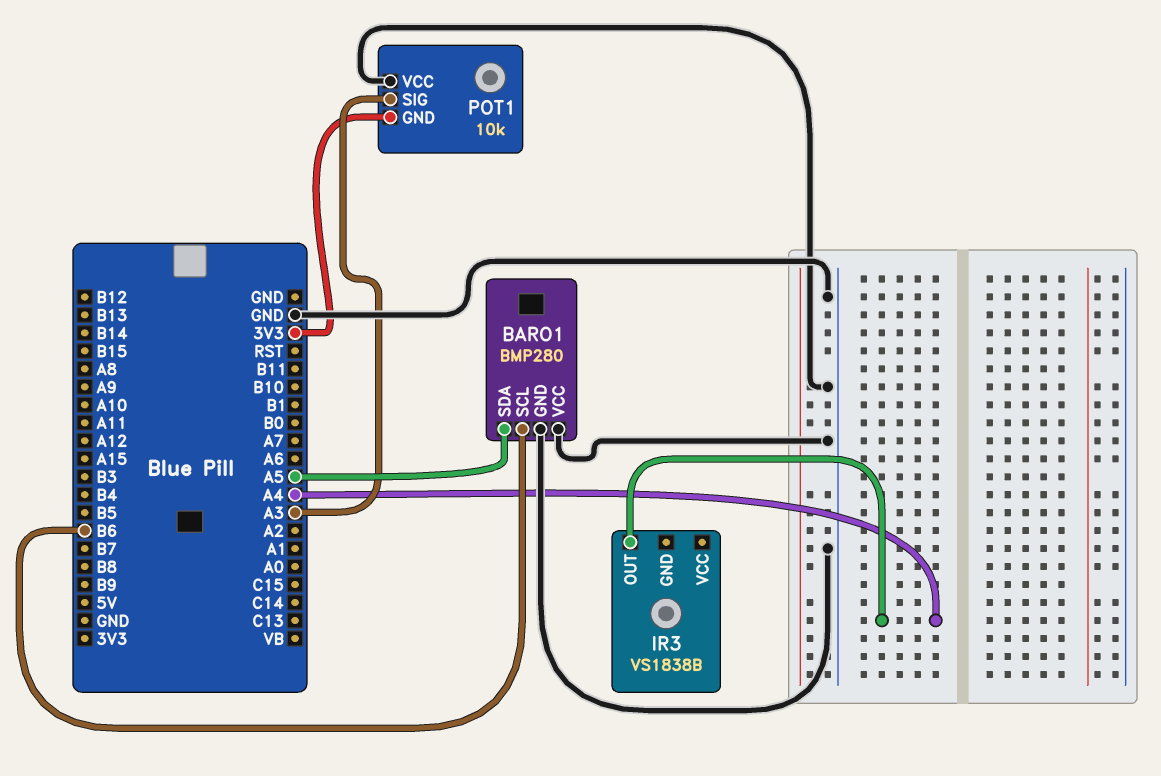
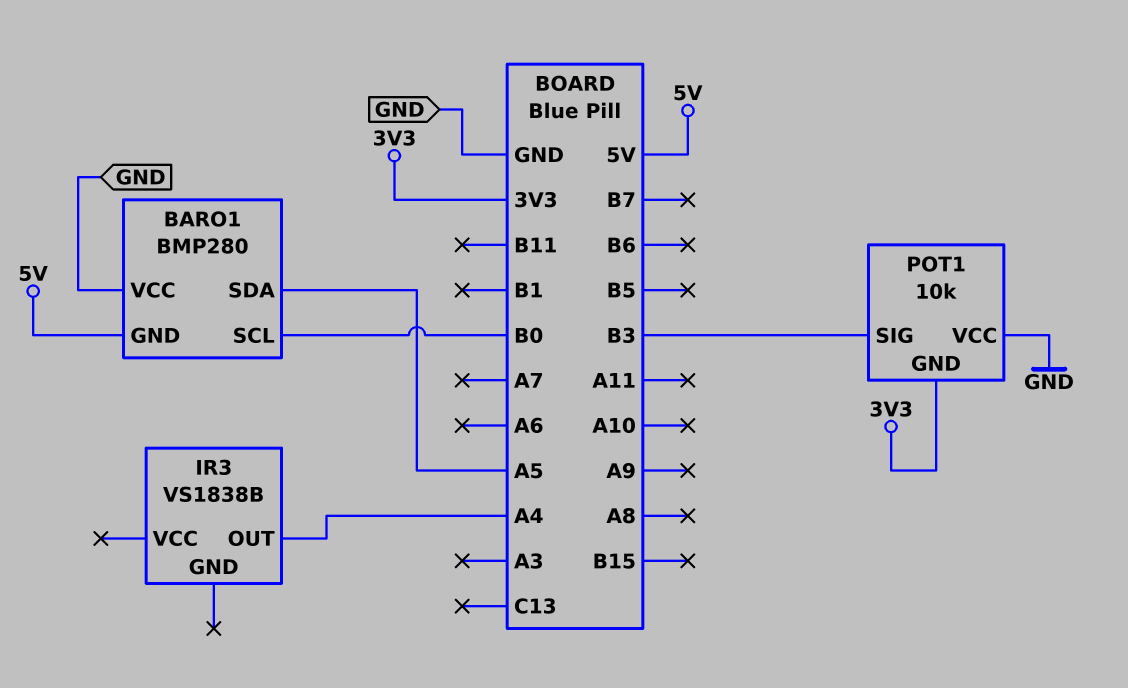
BARO1 pin GND: GND -> 5V
BARO1 pin SCL: B6 -> B0
POT1 pin SIG: A3 -> B3

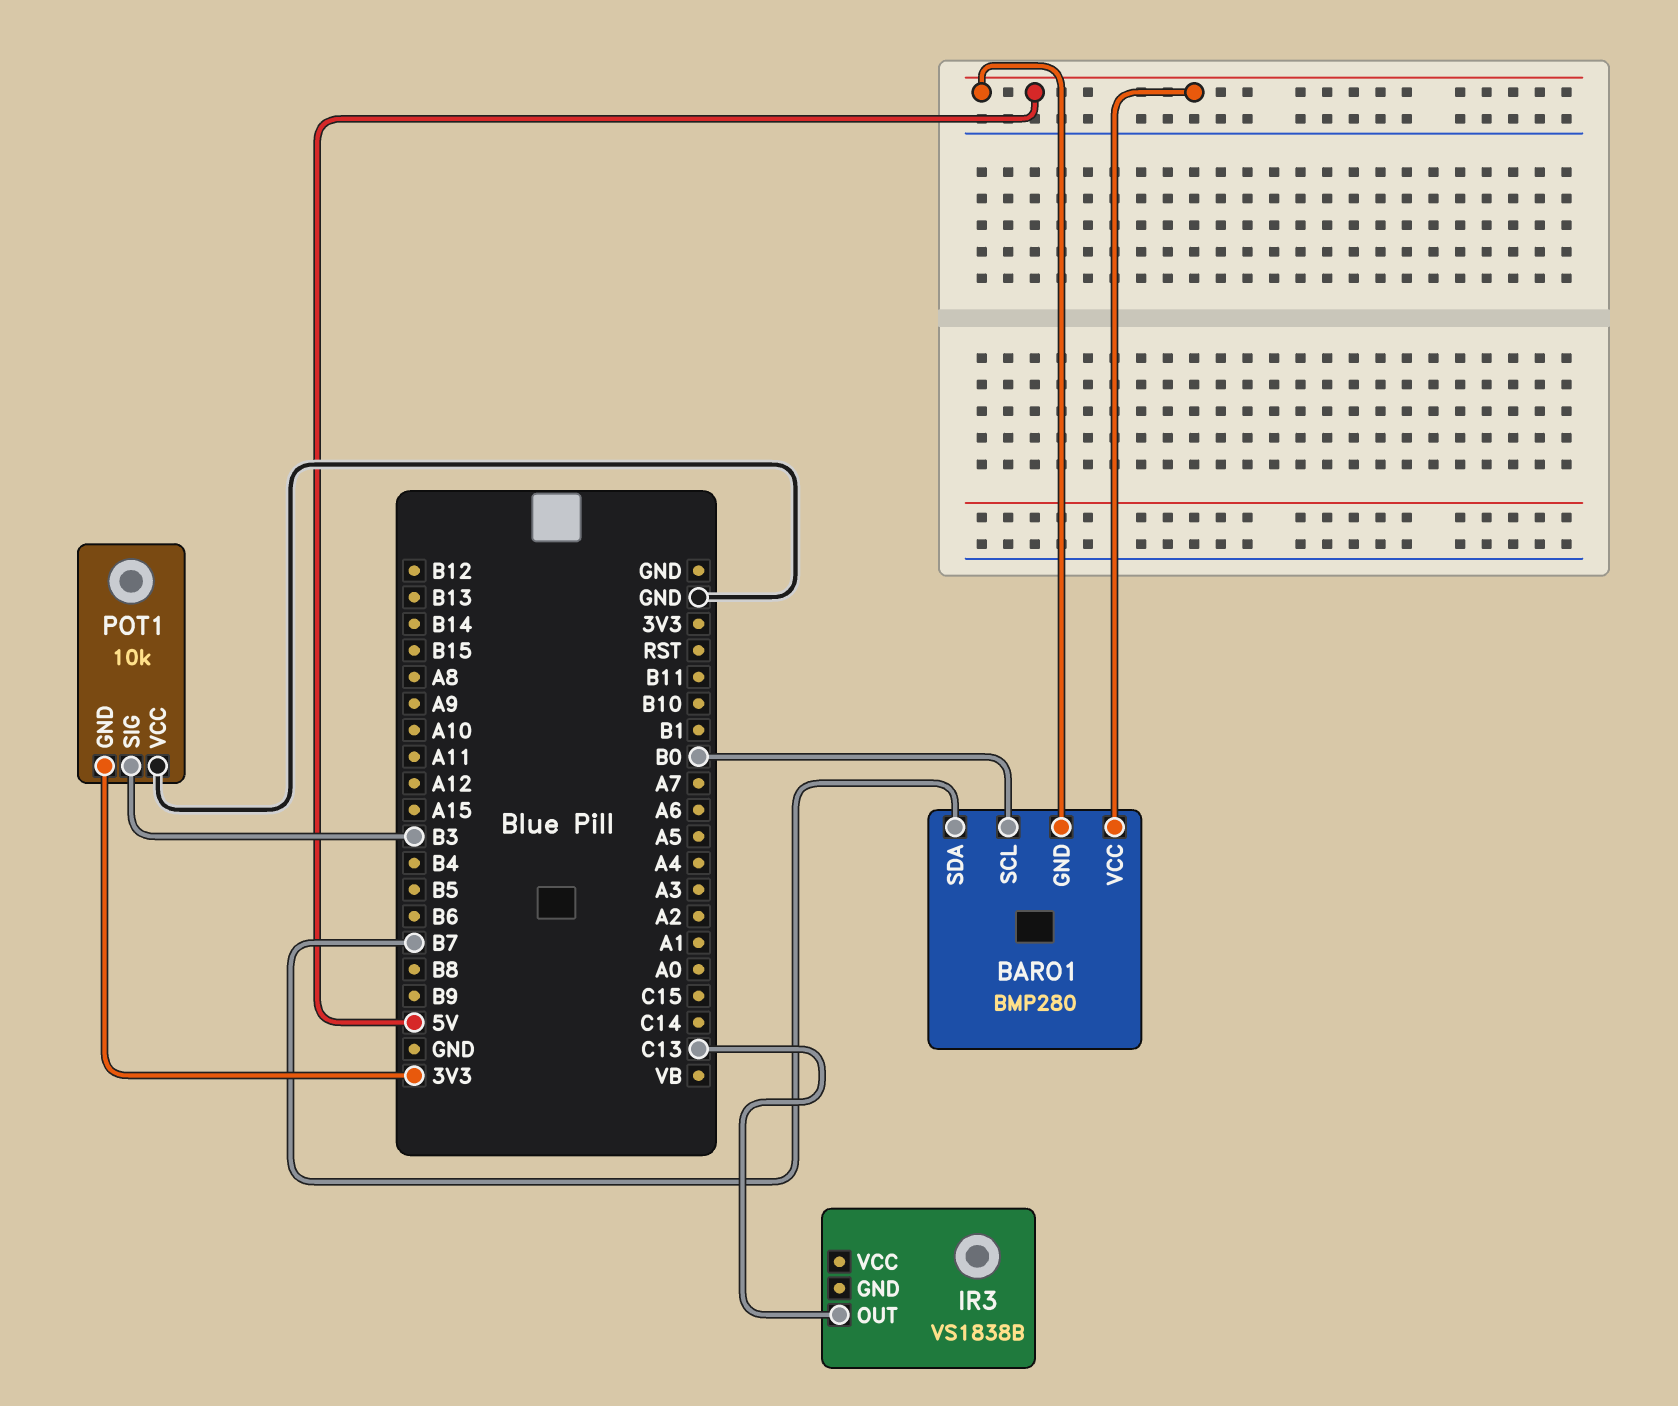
BARO1 pin SDA: A5 -> B7
BARO1 pin VCC: GND -> 5V
IR3 pin OUT: A4 -> C13

